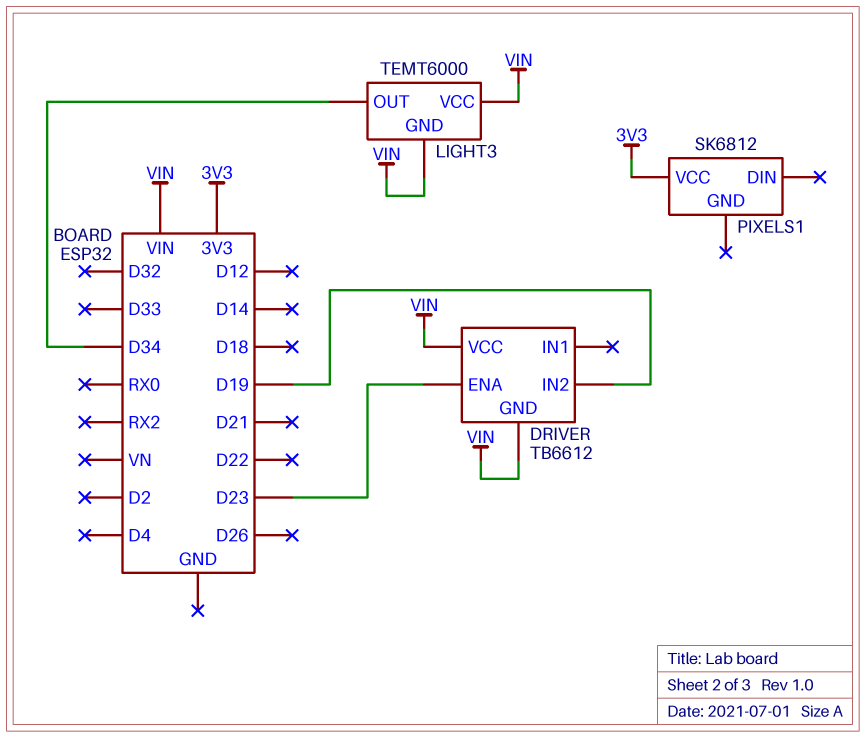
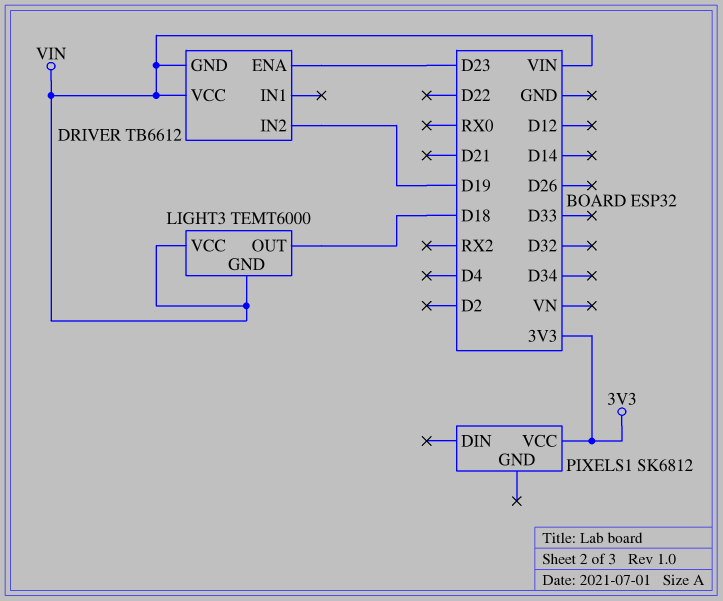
LIGHT3 pin OUT: D34 -> D18

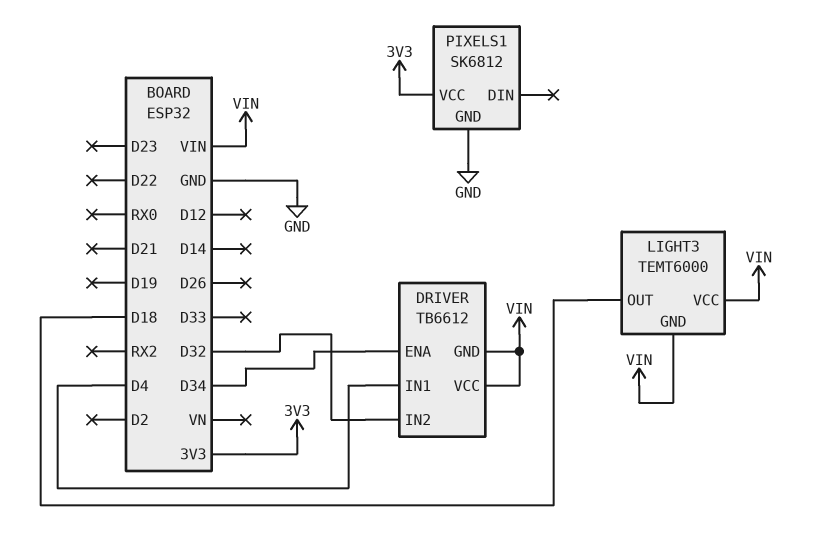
DRIVER pin ENA: D23 -> D34
DRIVER pin IN1: none -> D4
DRIVER pin IN2: D19 -> D32
PIXELS1 pin GND: none -> GND

